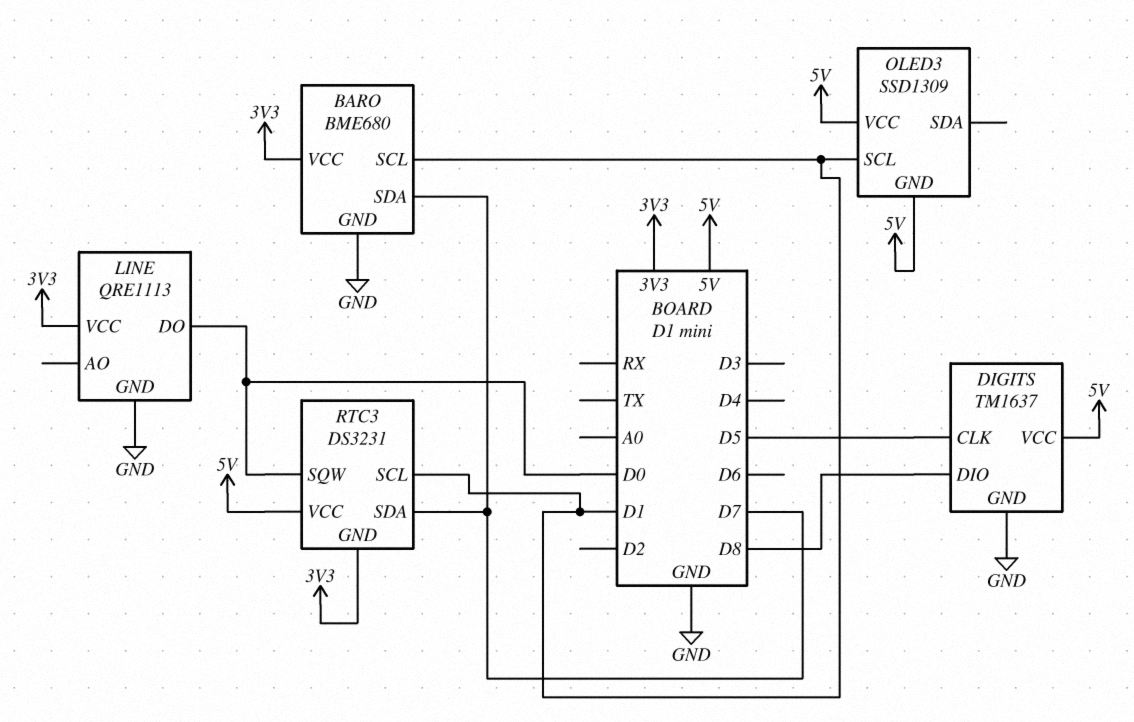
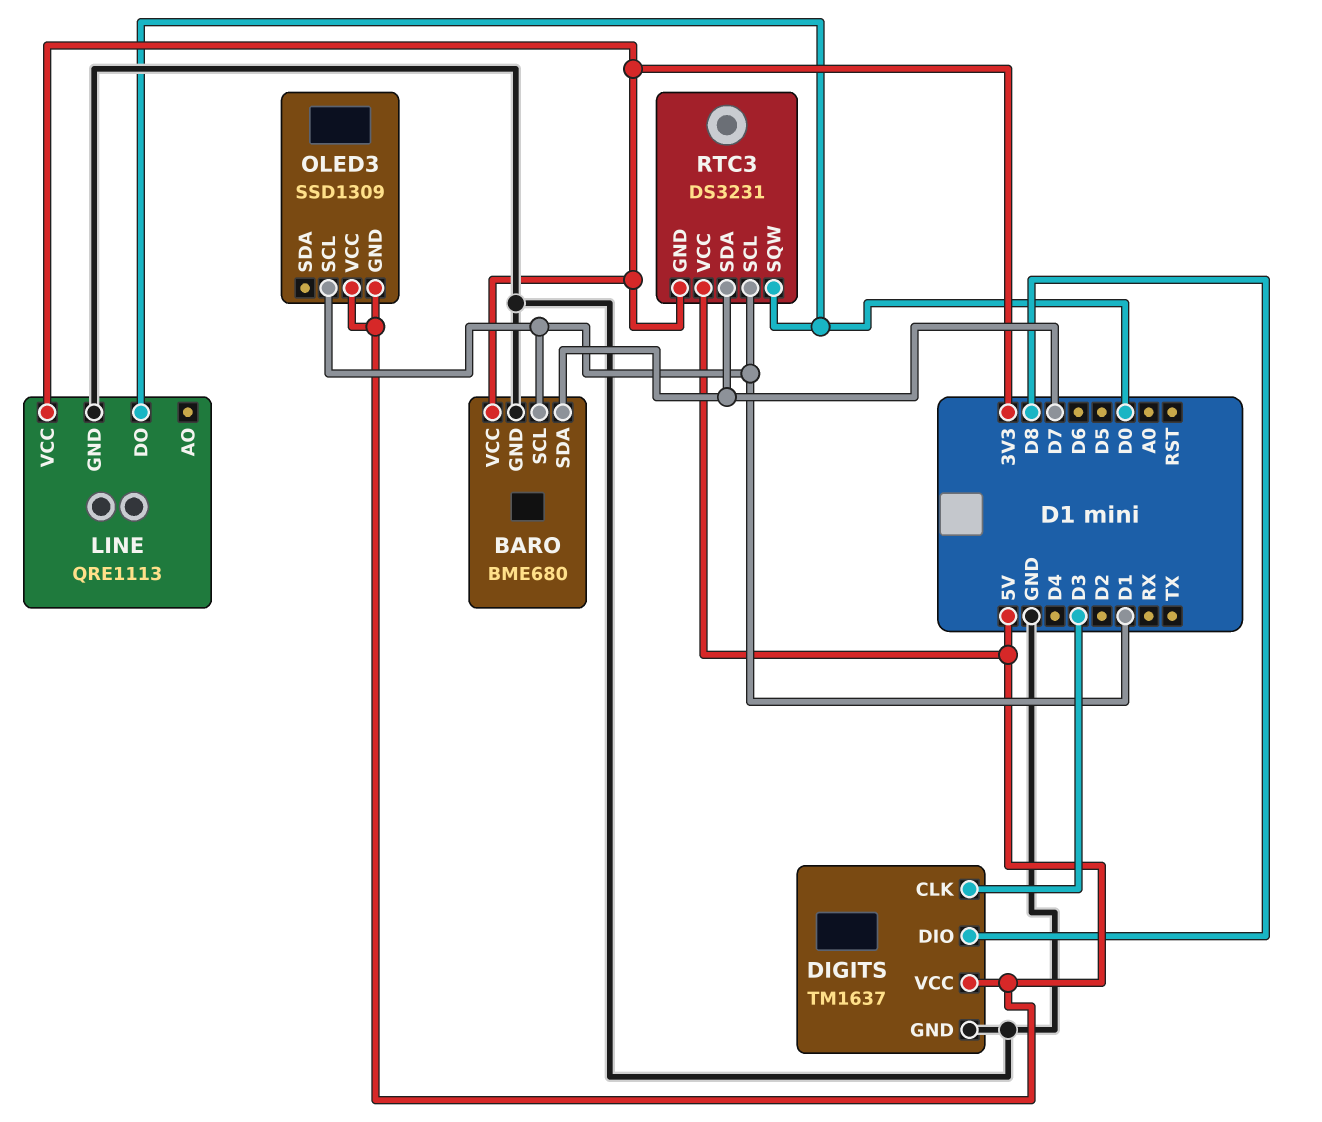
DIGITS pin CLK: D5 -> D3

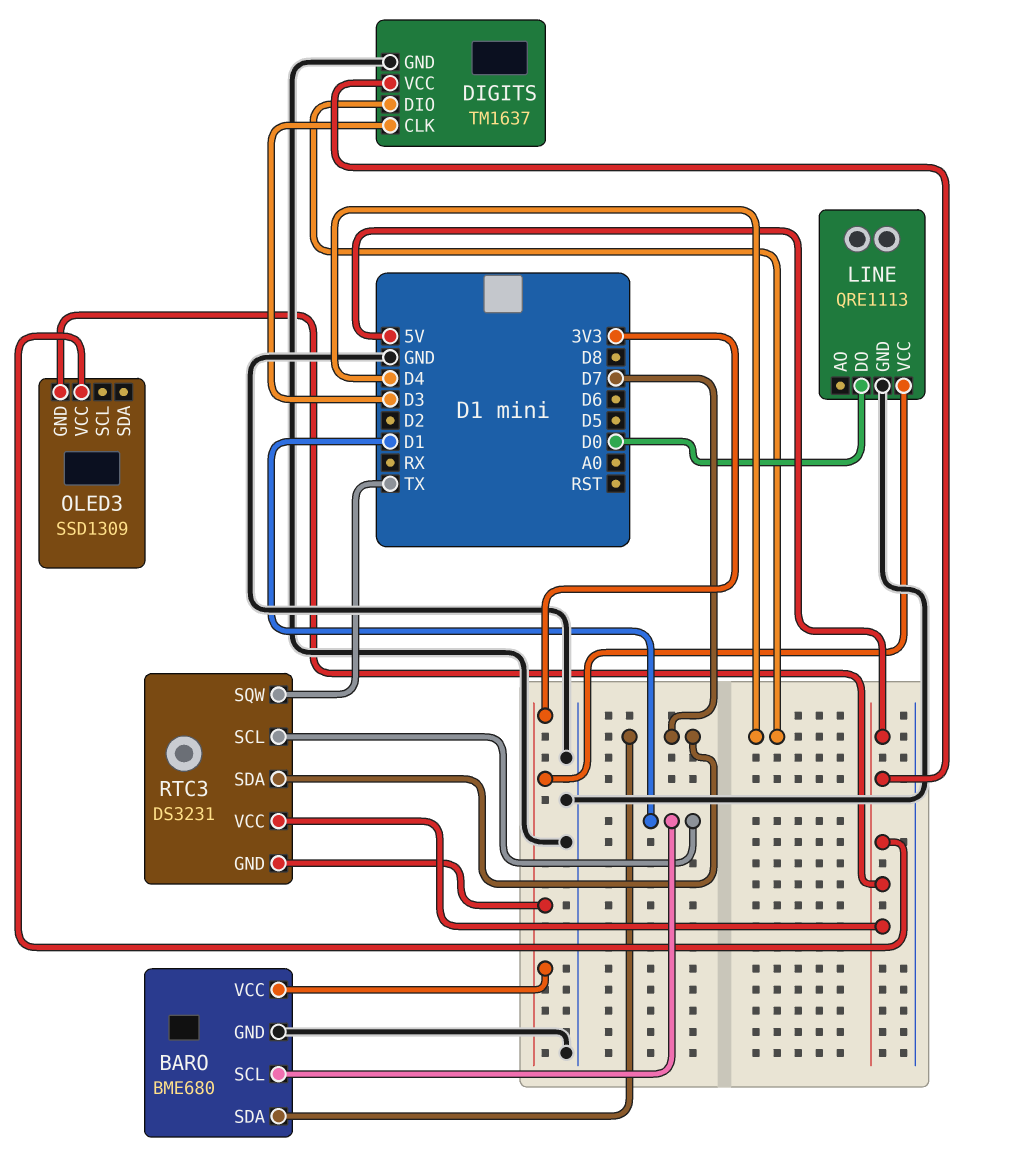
DIGITS pin DIO: D8 -> D4
OLED3 pin SCL: D1 -> none
RTC3 pin SQW: D0 -> TX

